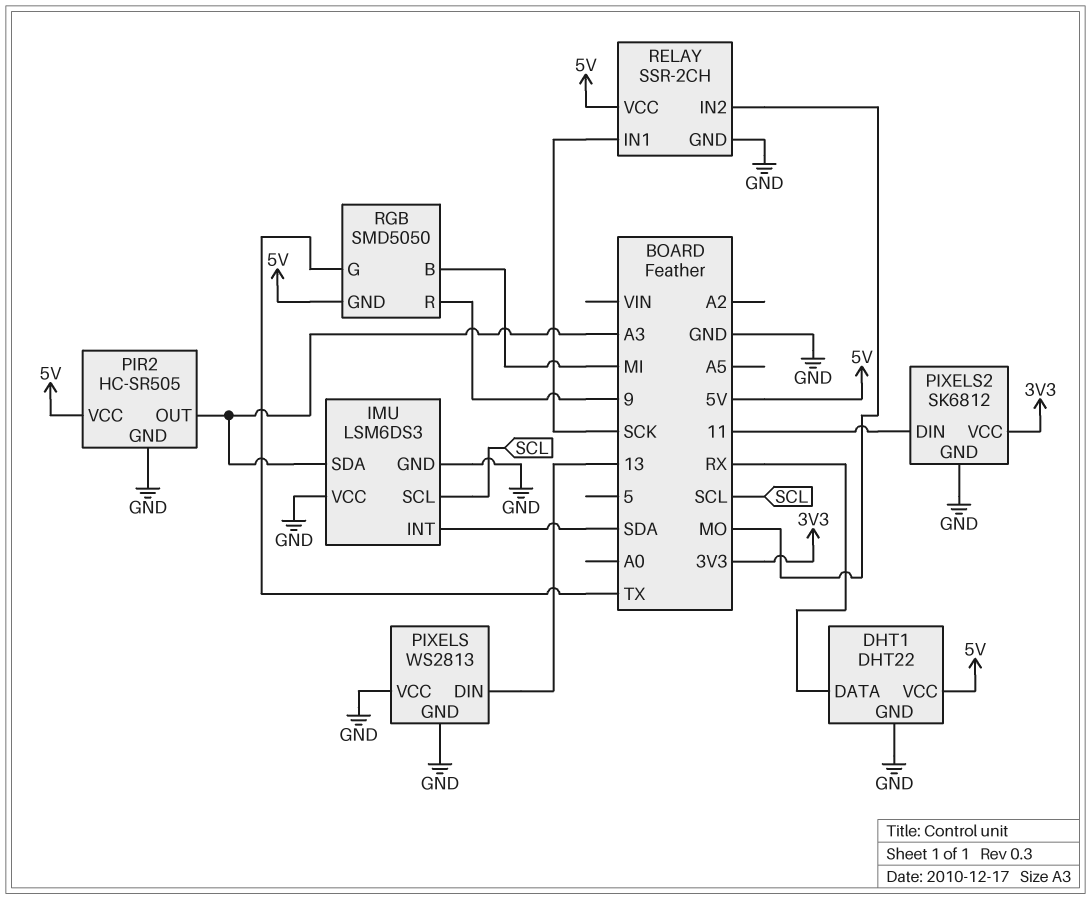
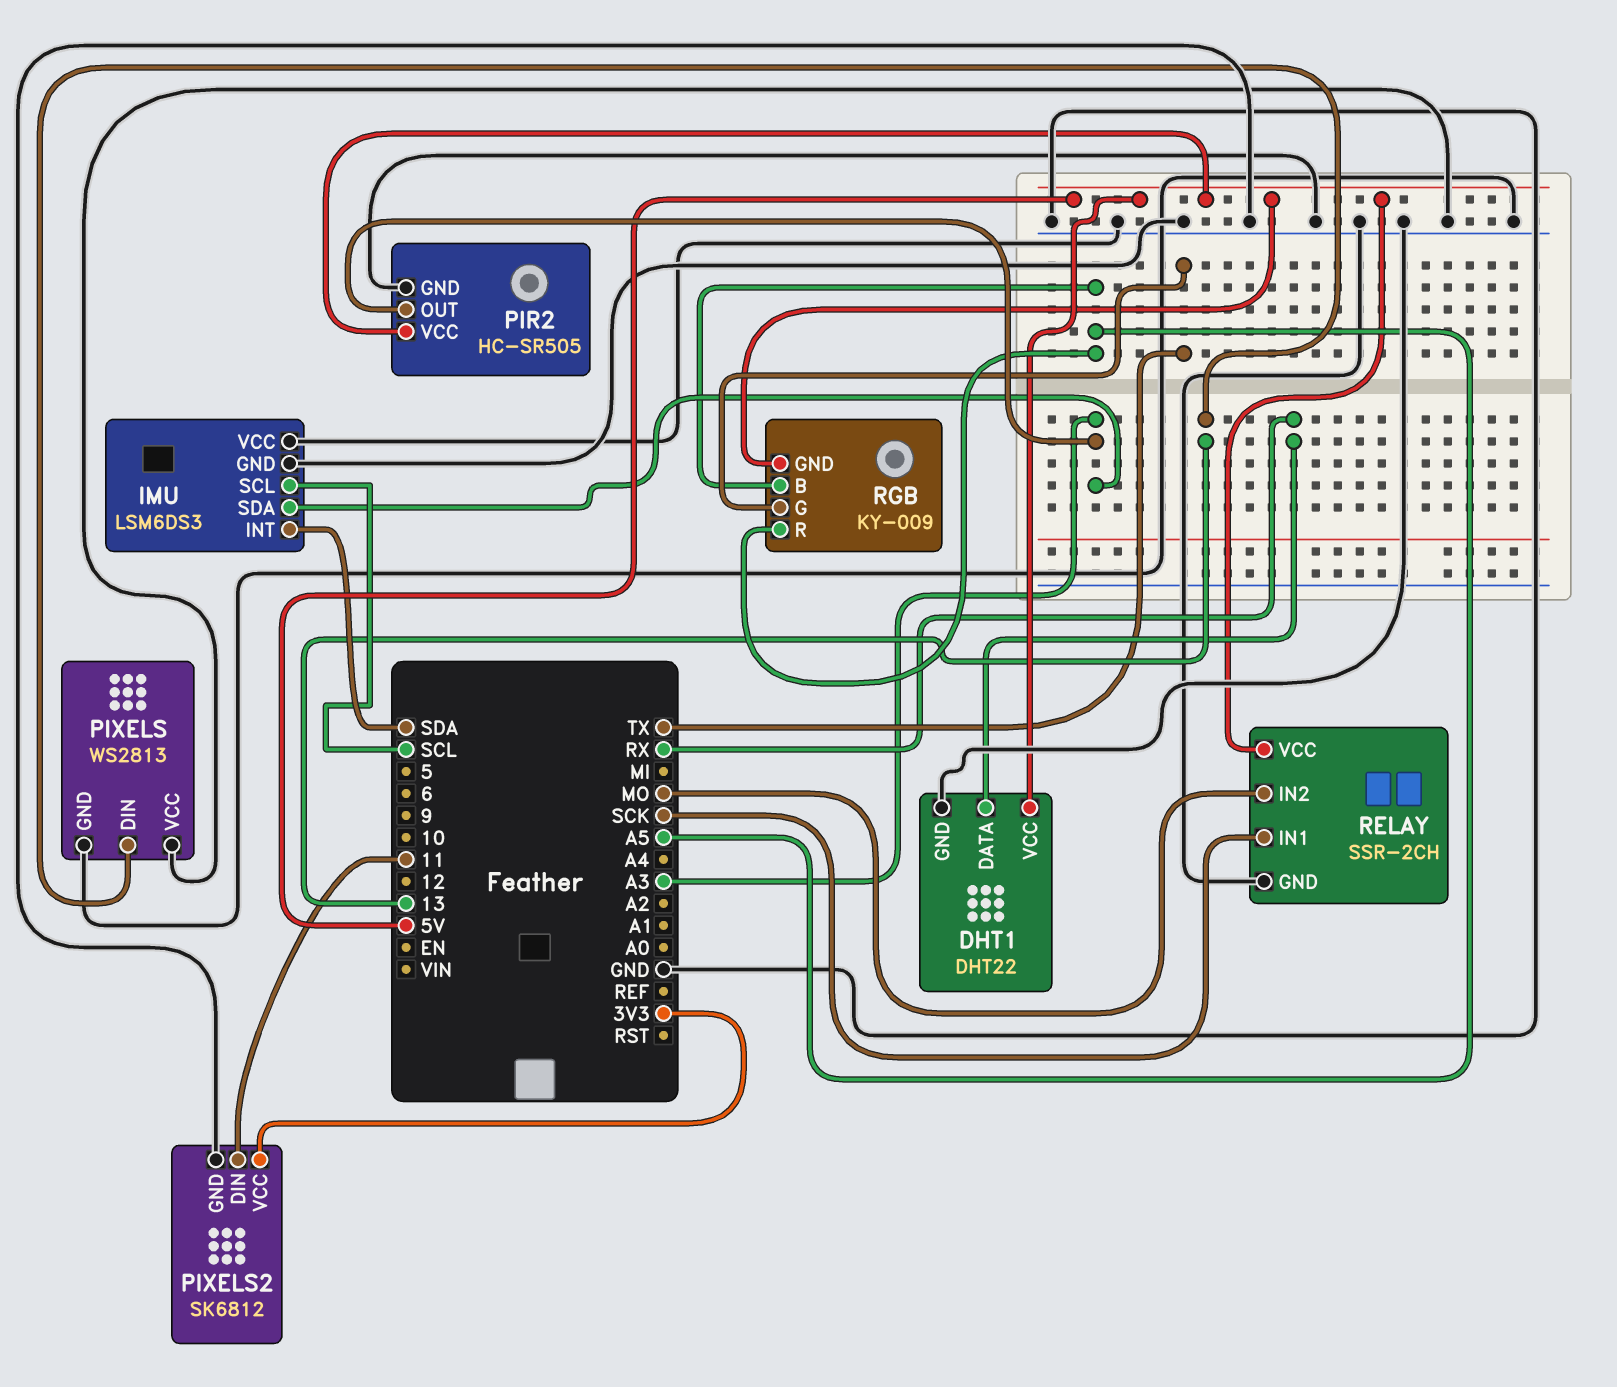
RGB: SMD5050 -> KY-009
RGB pin B: MI -> A5
RGB pin R: 9 -> A5

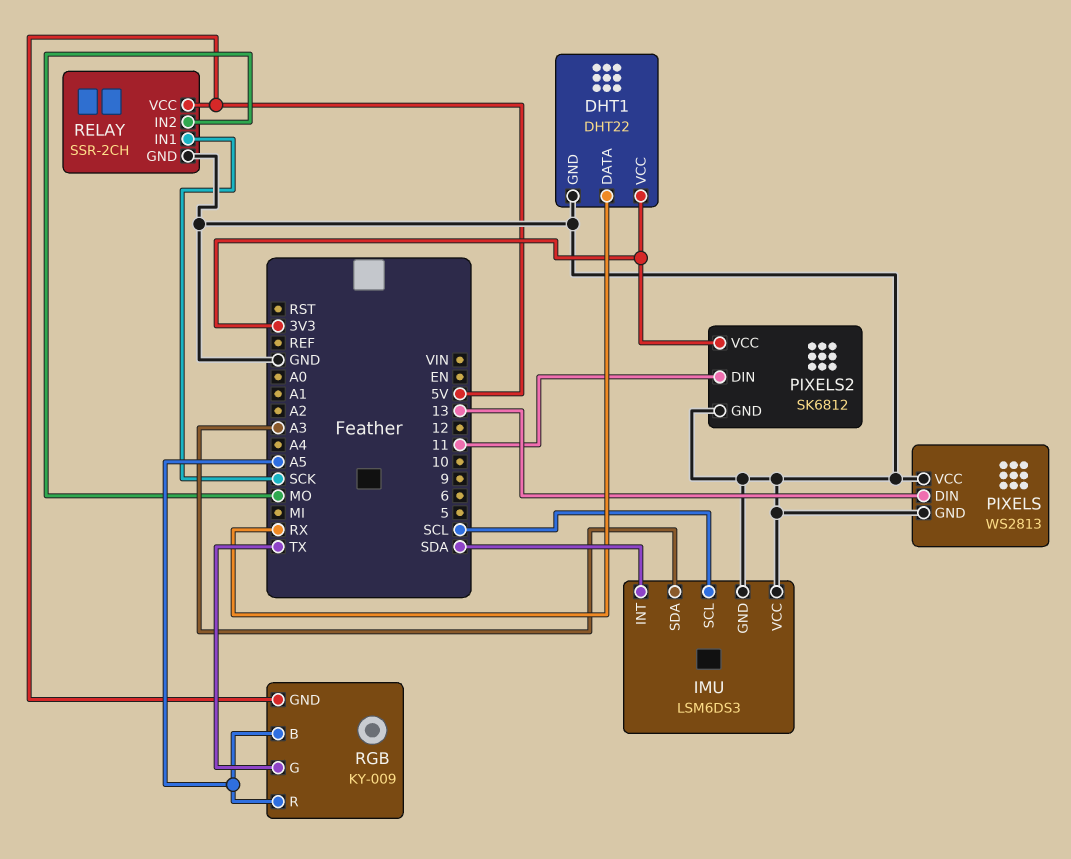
DHT1 pin VCC: 5V -> 3V3
PIR2: HC-SR505 -> none
PIR2 pin GND: GND -> none
PIR2 pin OUT: A3 -> none
PIR2 pin VCC: 5V -> none

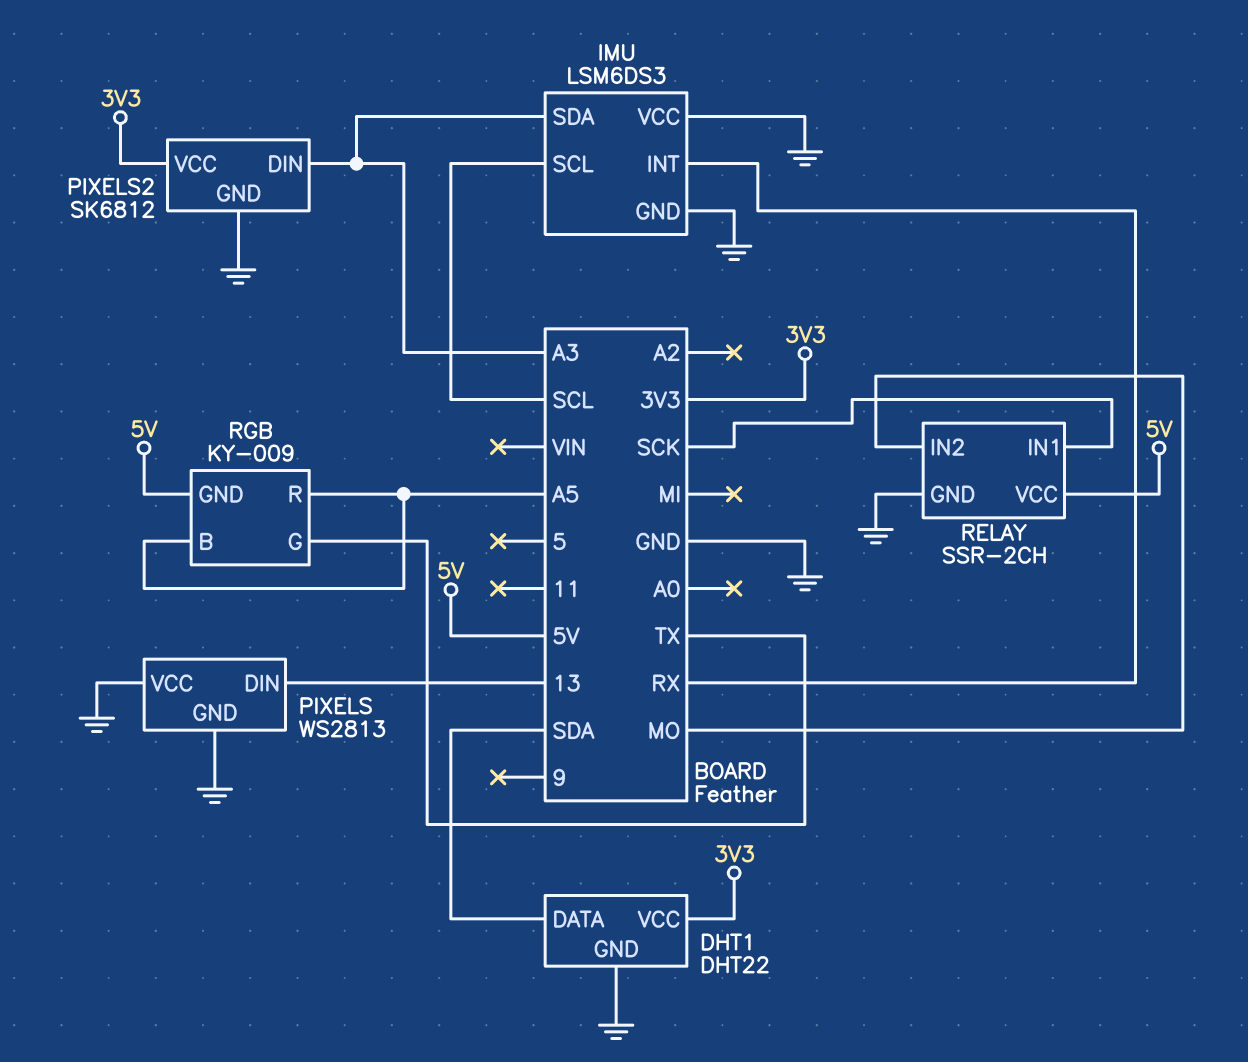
DHT1 pin DATA: RX -> SDA
IMU pin INT: SDA -> RX
PIXELS2 pin DIN: 11 -> A3

